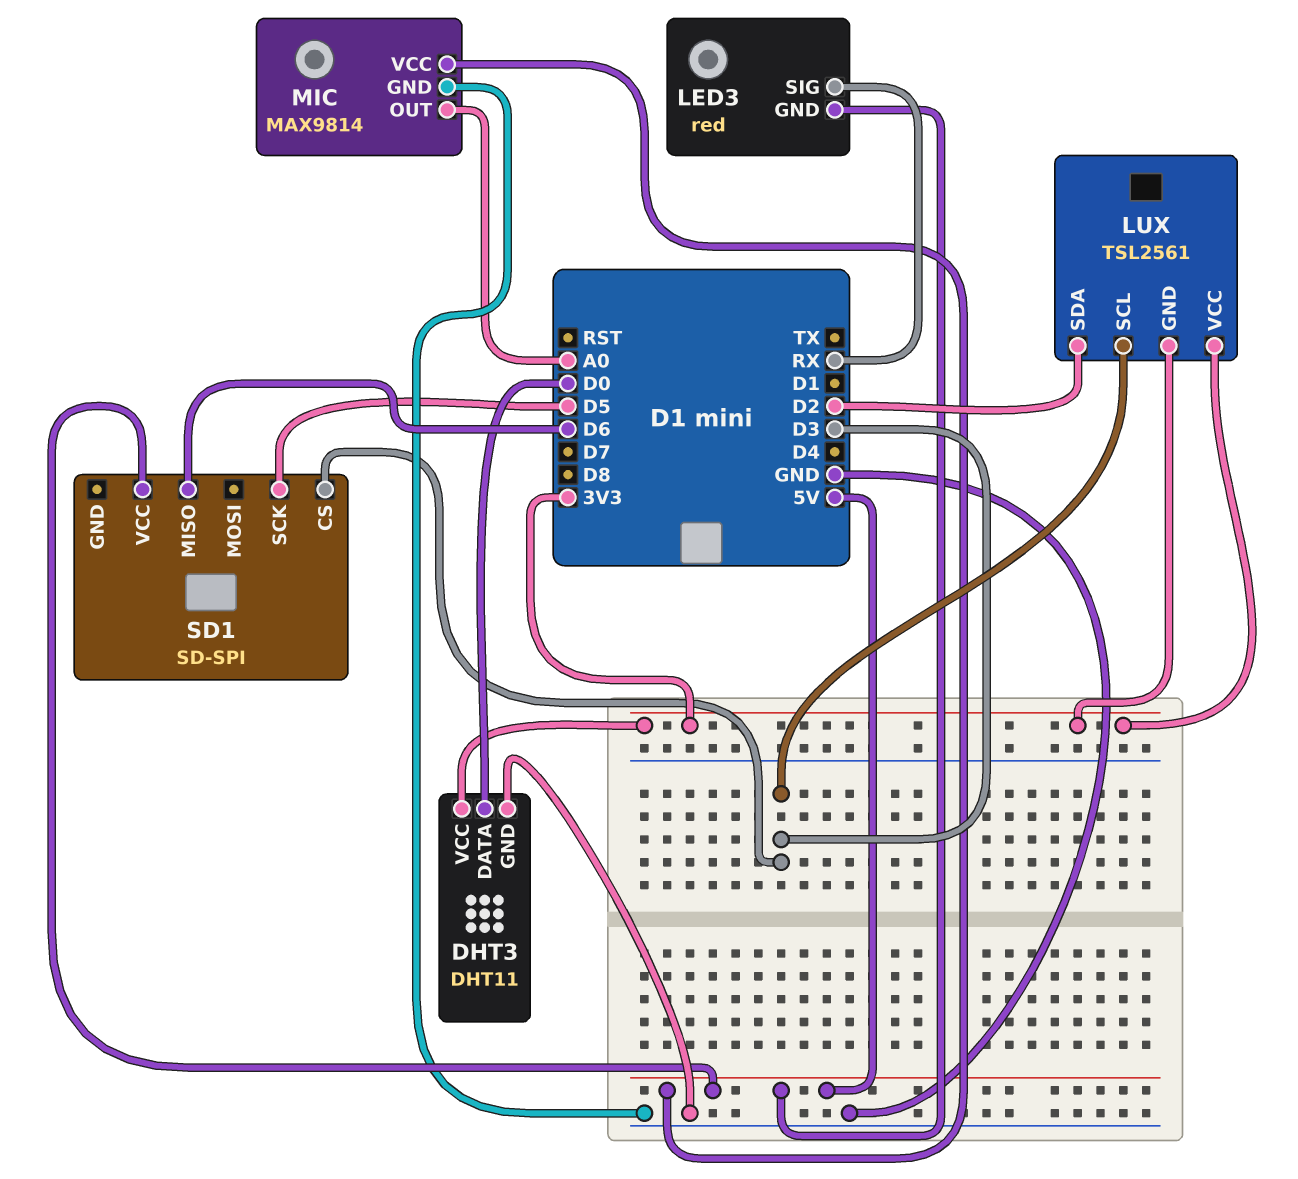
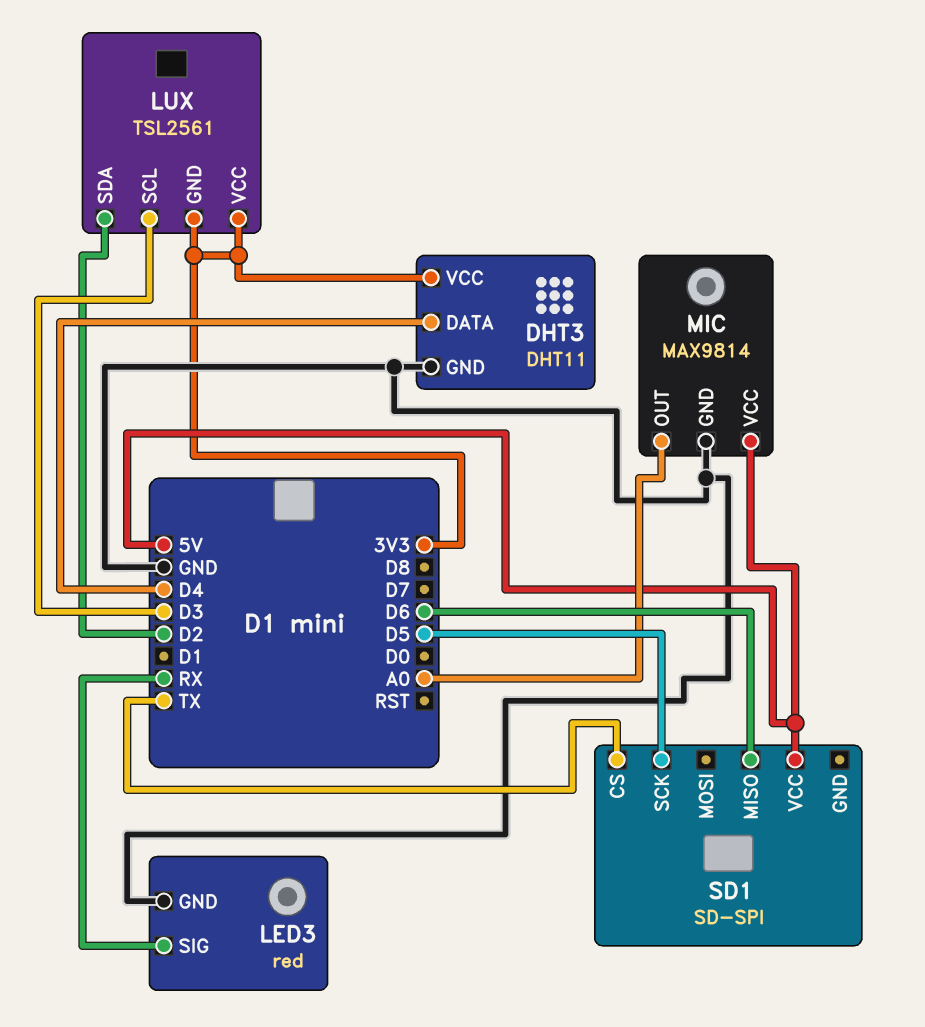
DHT3 pin DATA: D0 -> D4
LED3 pin GND: 5V -> GND
SD1 pin CS: D3 -> TX

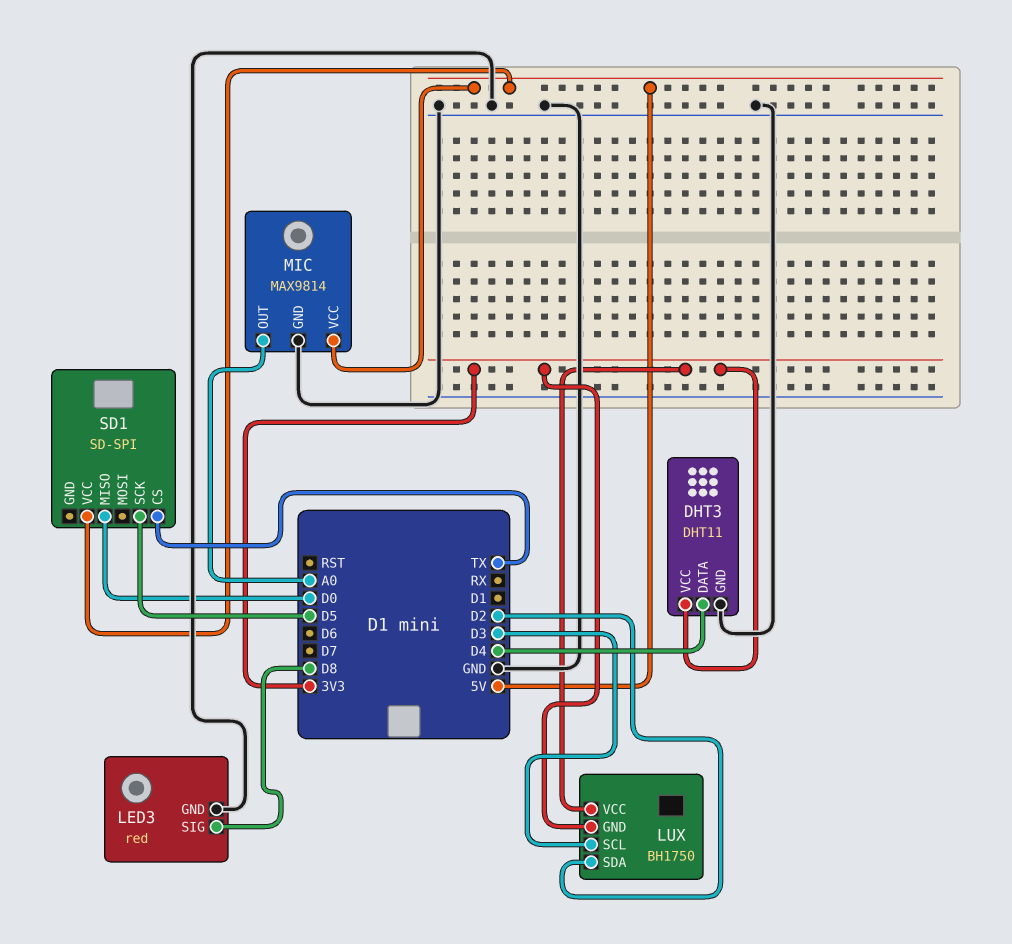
LED3 pin SIG: RX -> D8
LUX: TSL2561 -> BH1750
SD1 pin MISO: D6 -> D0

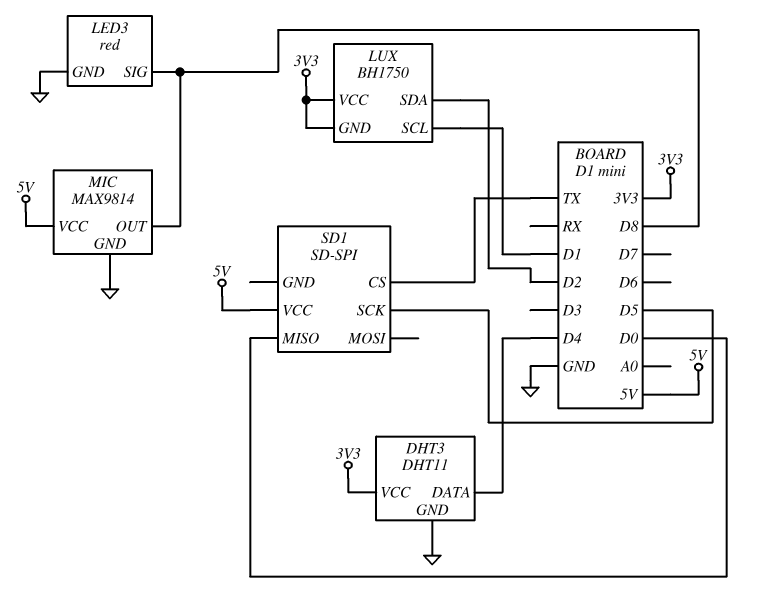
LUX pin SCL: D3 -> D1
MIC pin OUT: A0 -> D8

